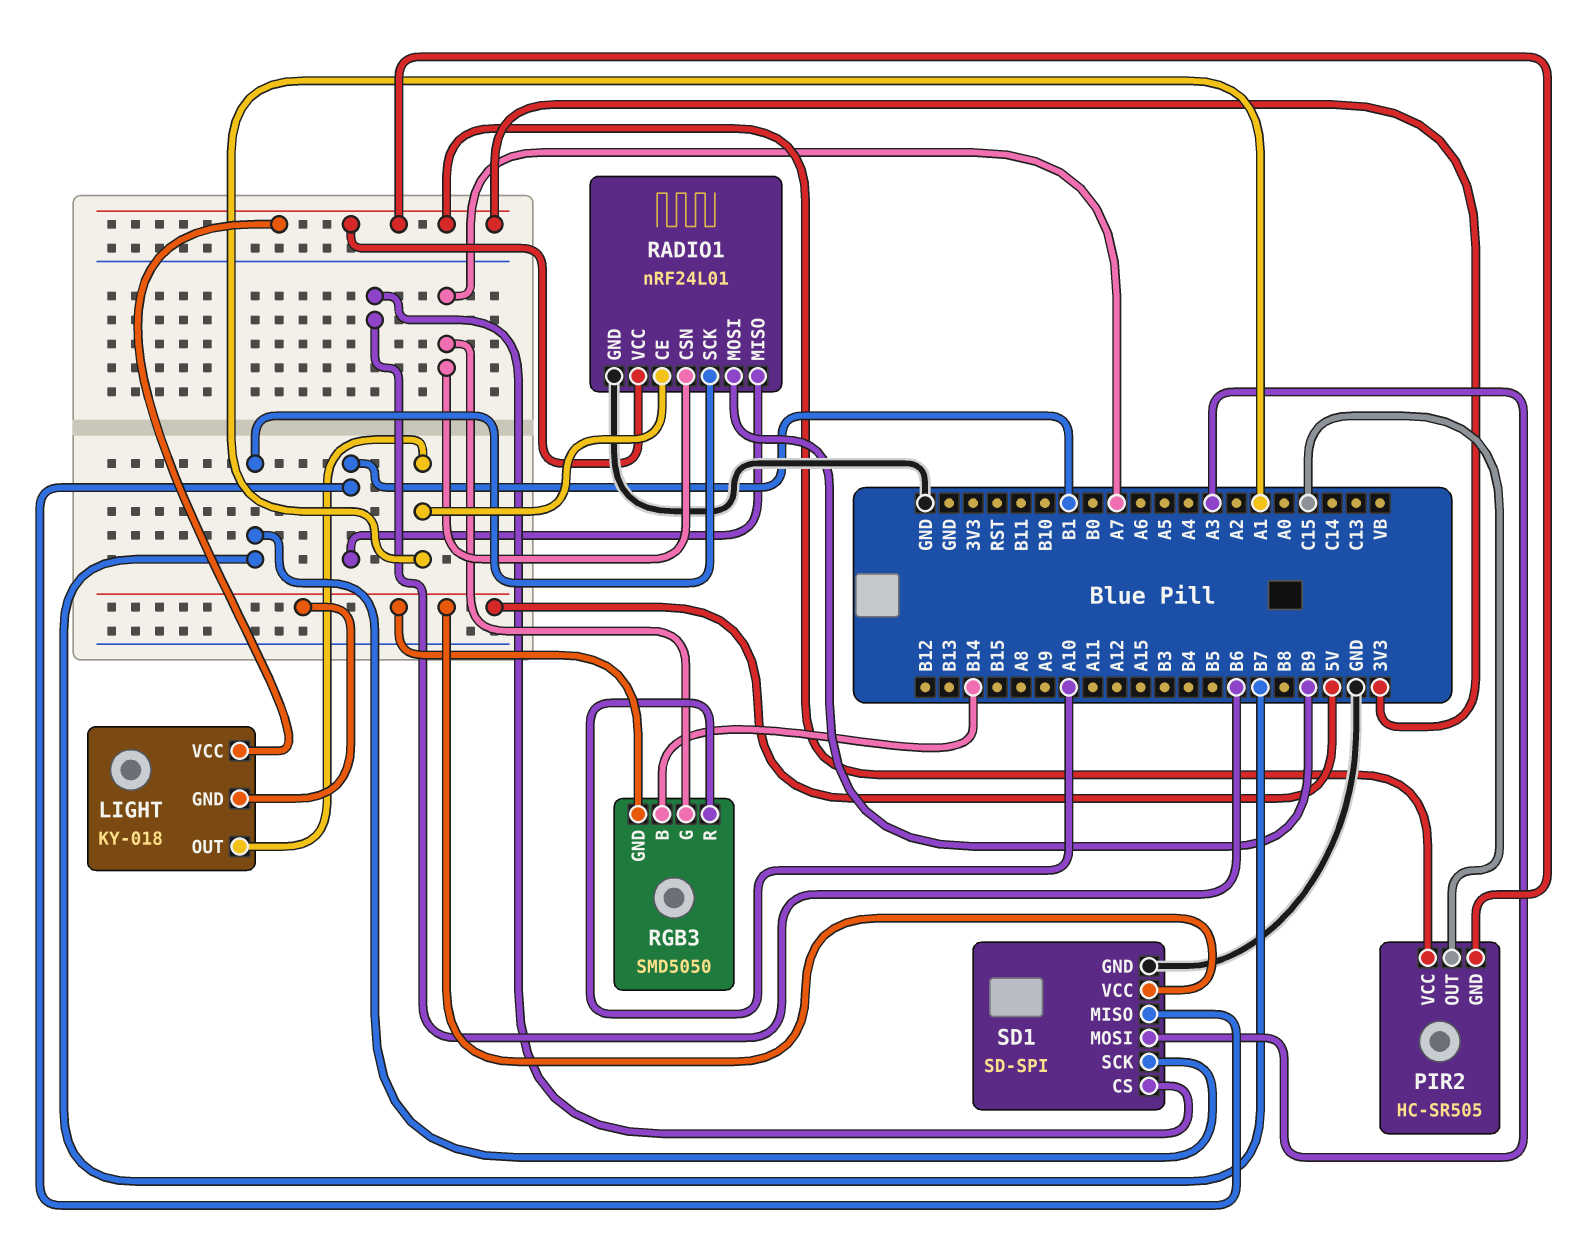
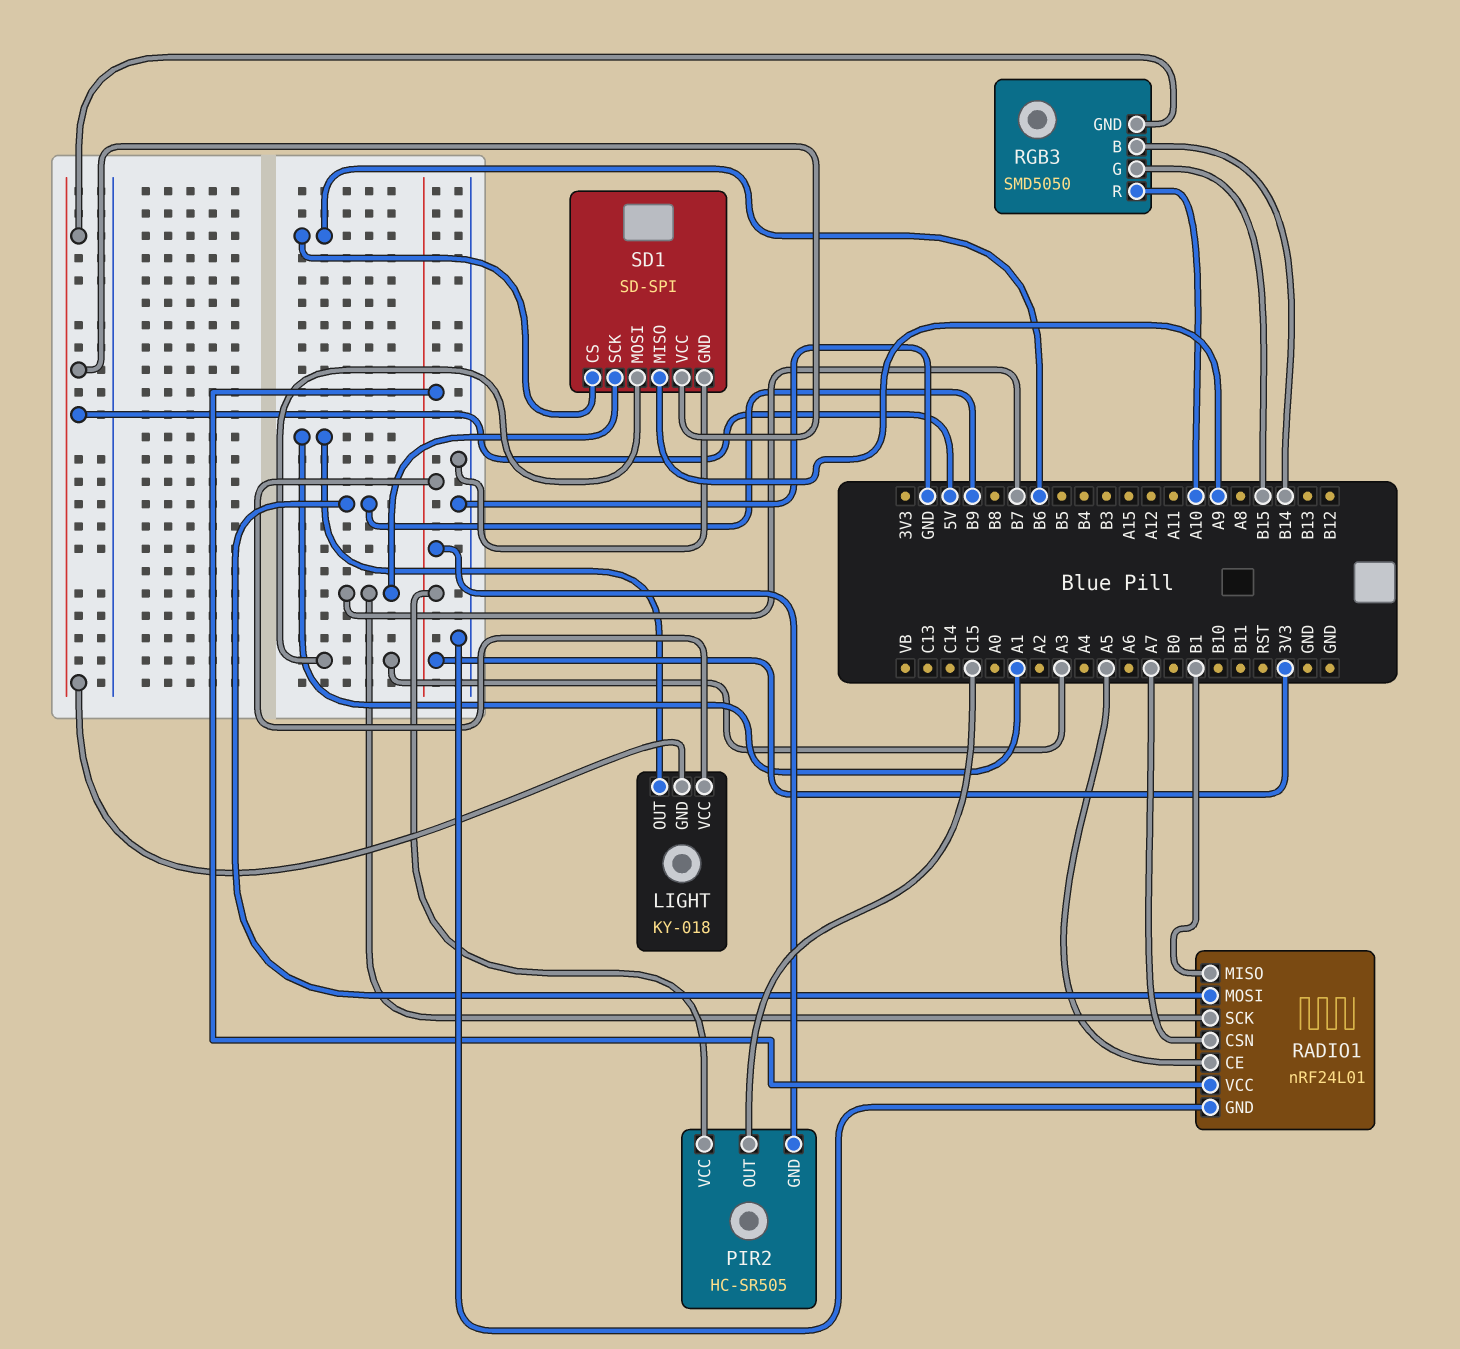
RADIO1 pin CE: A1 -> A5
RGB3 pin G: A7 -> B15
SD1 pin MISO: B1 -> A9

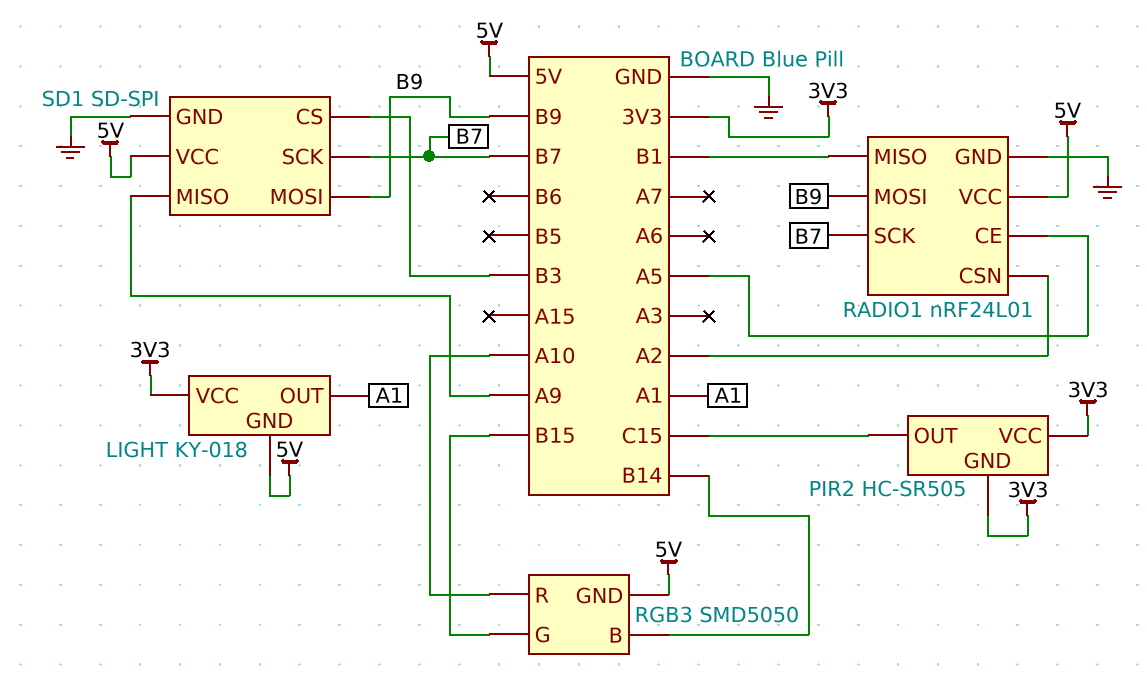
RADIO1 pin CSN: A7 -> A2
RADIO1 pin VCC: 3V3 -> 5V
SD1 pin CS: B6 -> B3
SD1 pin MOSI: A3 -> B9

